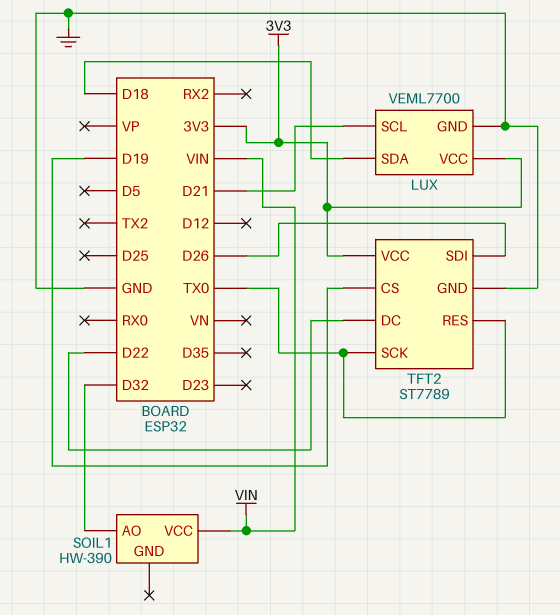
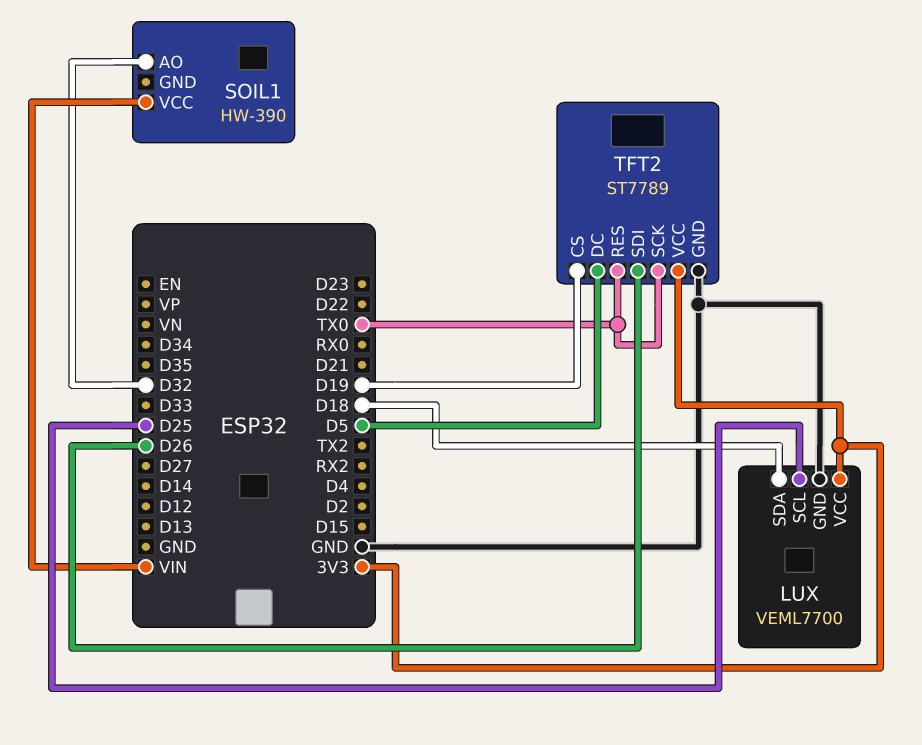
LUX pin SCL: D21 -> D25
TFT2 pin DC: D22 -> D5

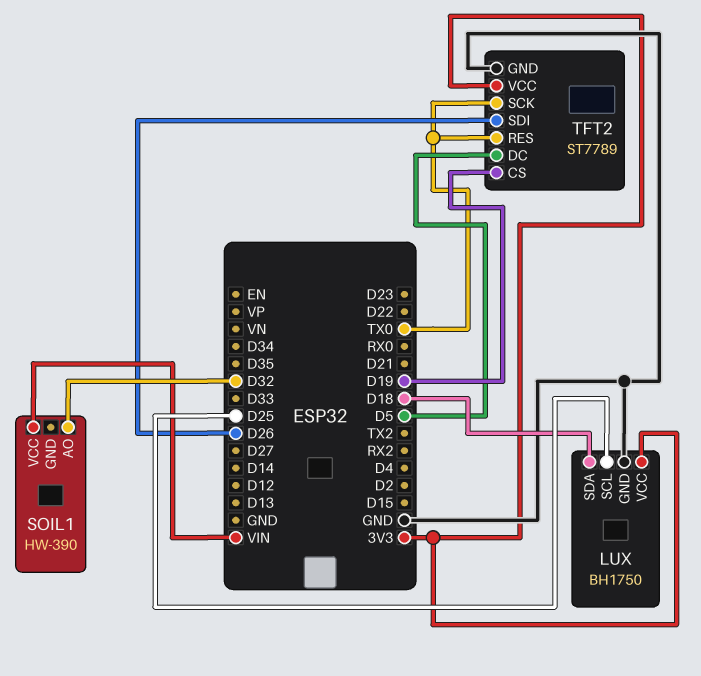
LUX: VEML7700 -> BH1750

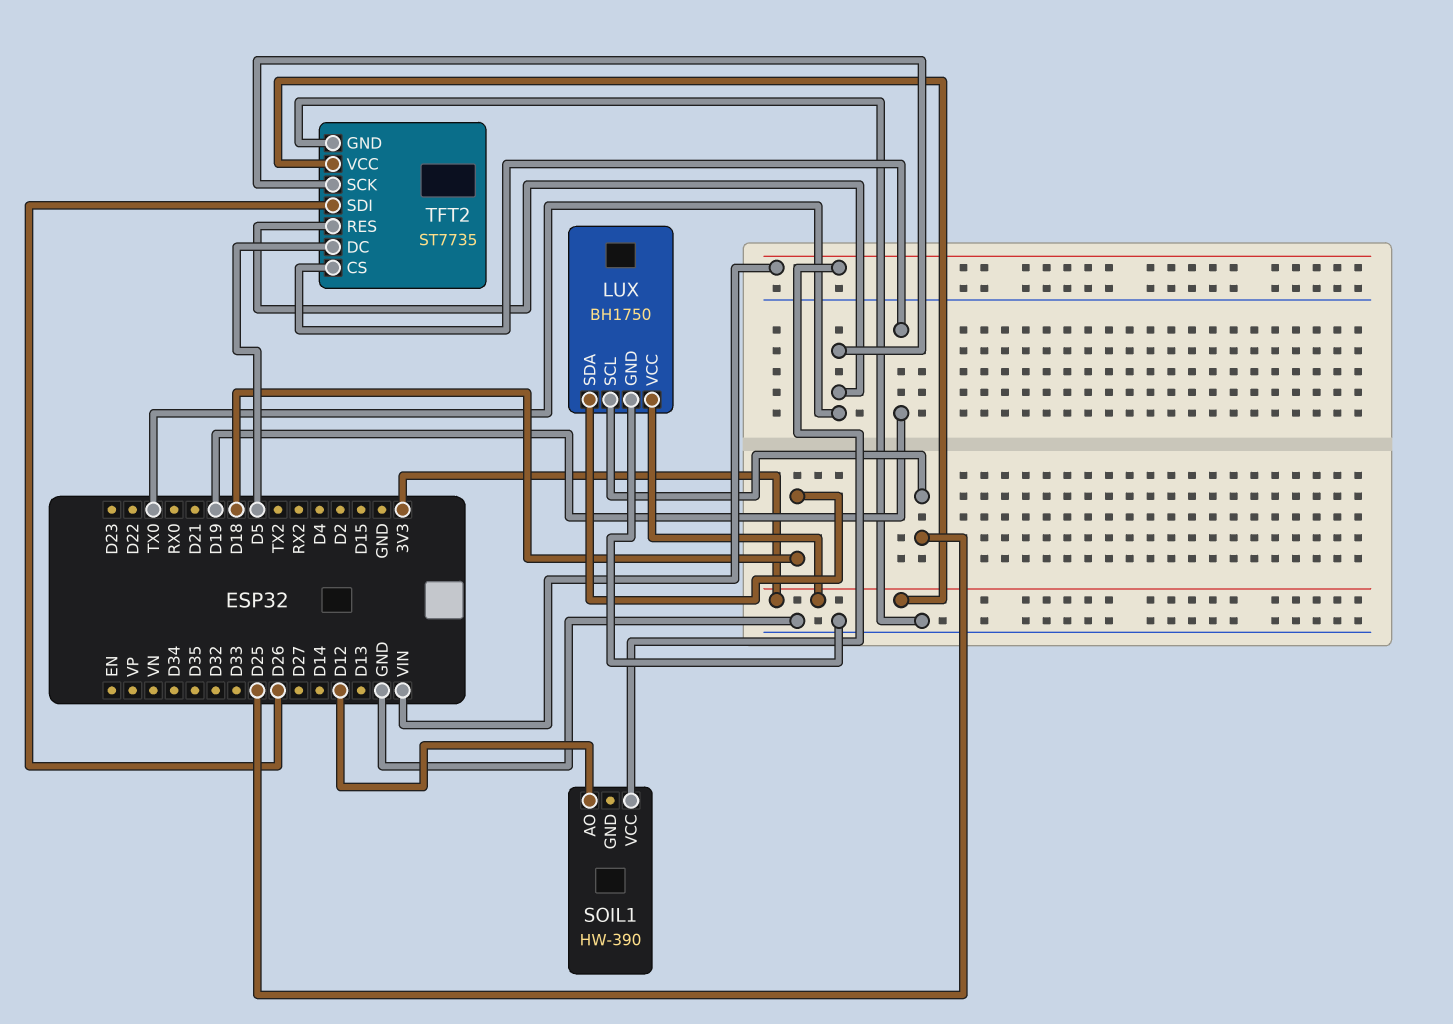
SOIL1 pin AO: D32 -> D12
TFT2: ST7789 -> ST7735

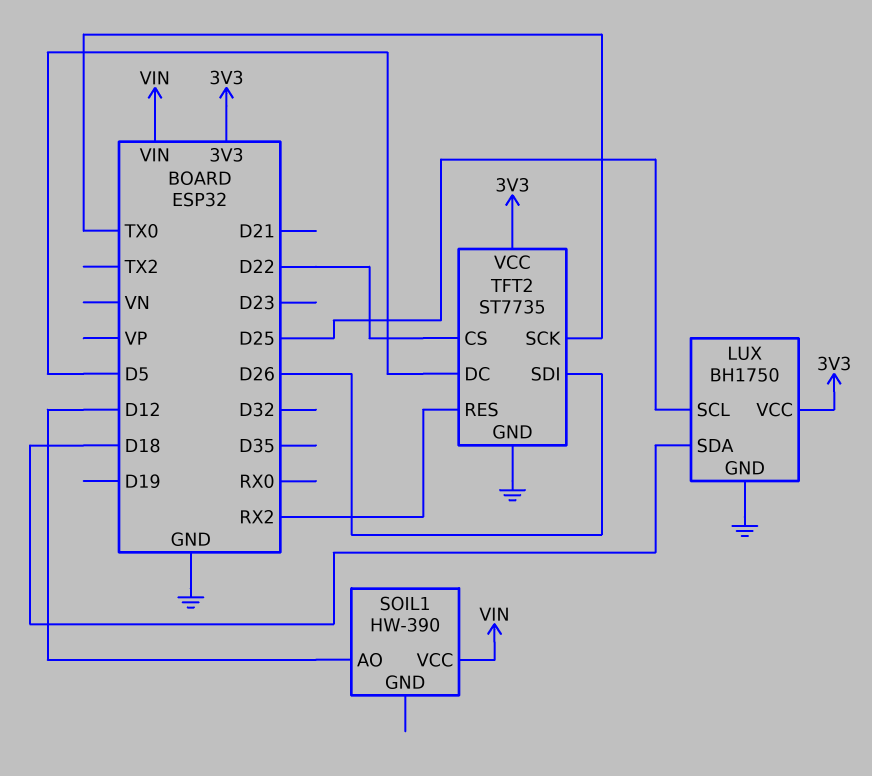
TFT2 pin CS: D19 -> D22
TFT2 pin RES: TX0 -> RX2

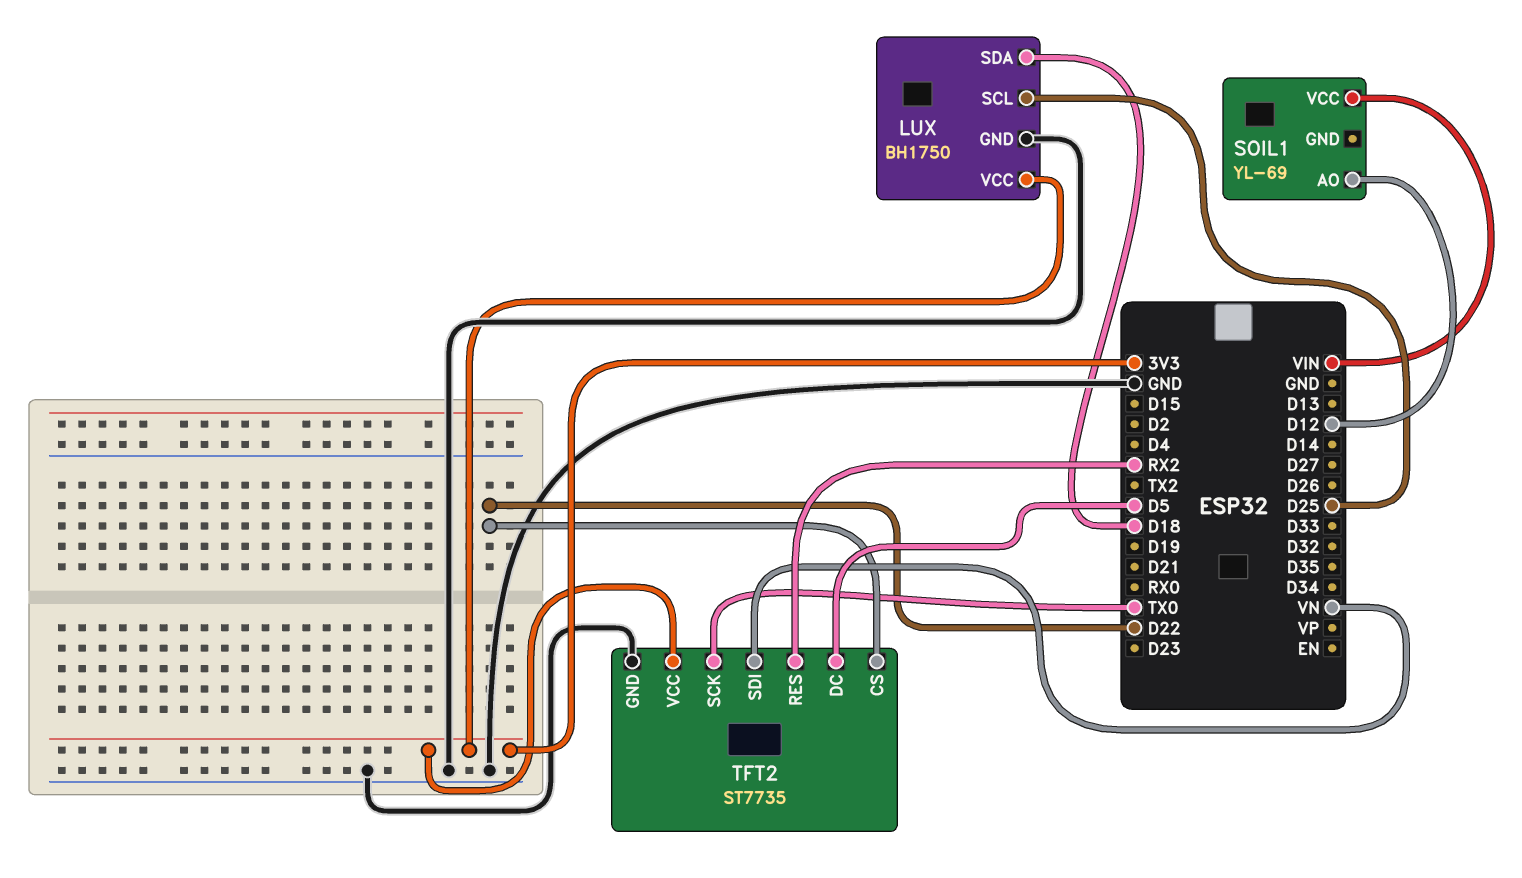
SOIL1: HW-390 -> YL-69
TFT2 pin SDI: D26 -> VN

